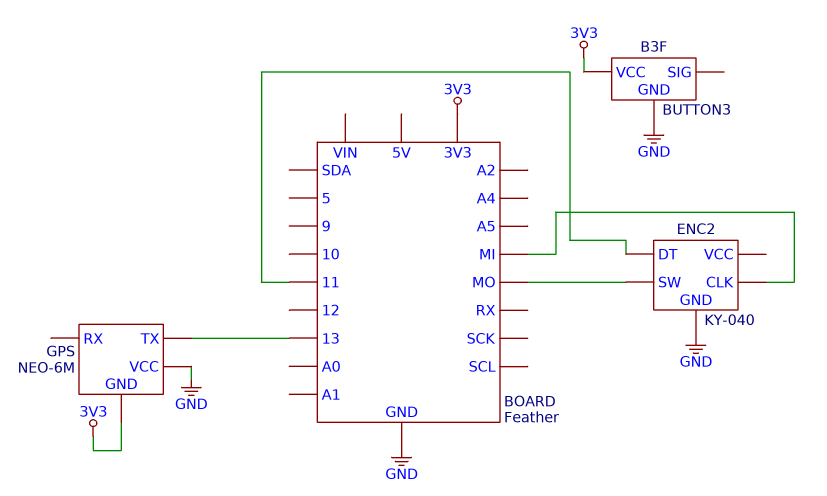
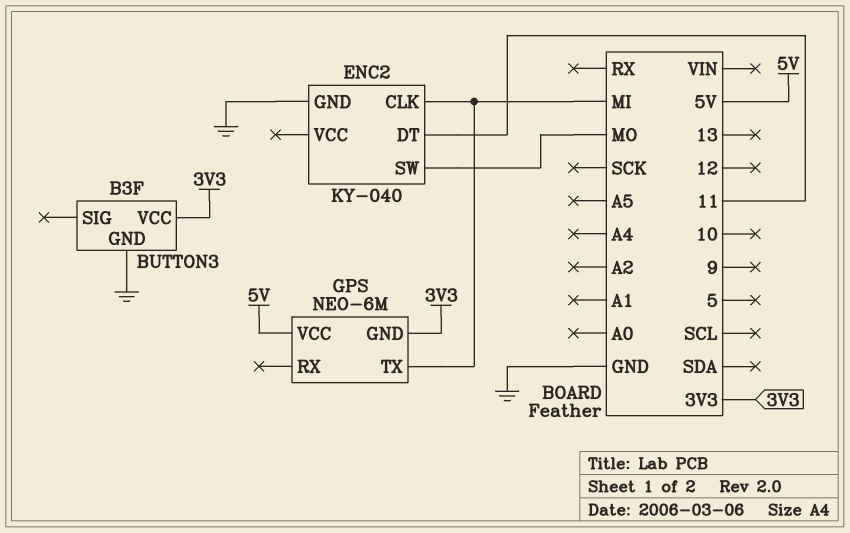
GPS pin TX: 13 -> MI
GPS pin VCC: GND -> 5V

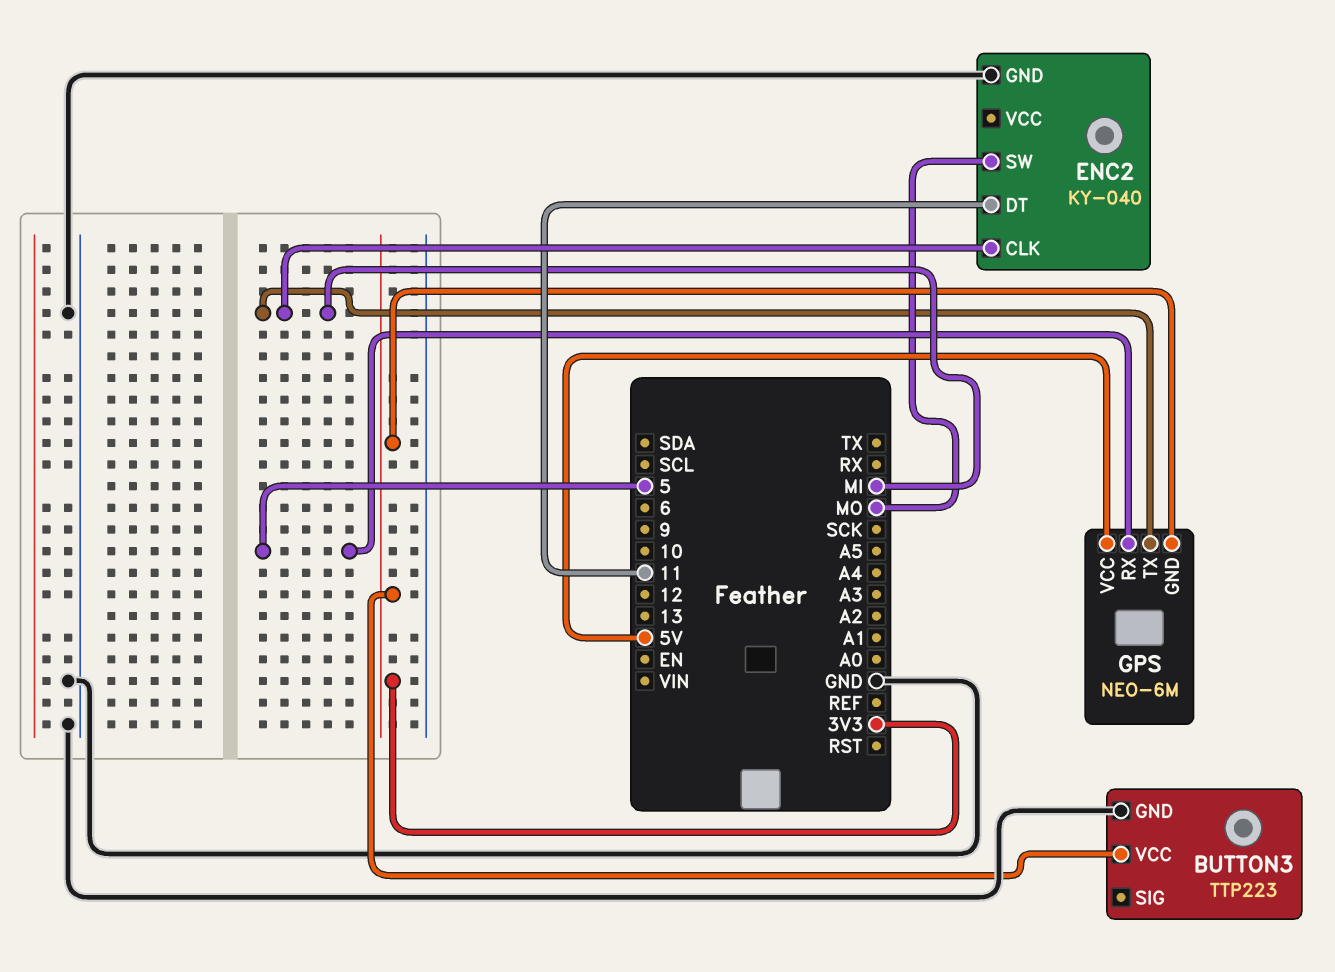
BUTTON3: B3F -> TTP223
GPS pin RX: none -> 5

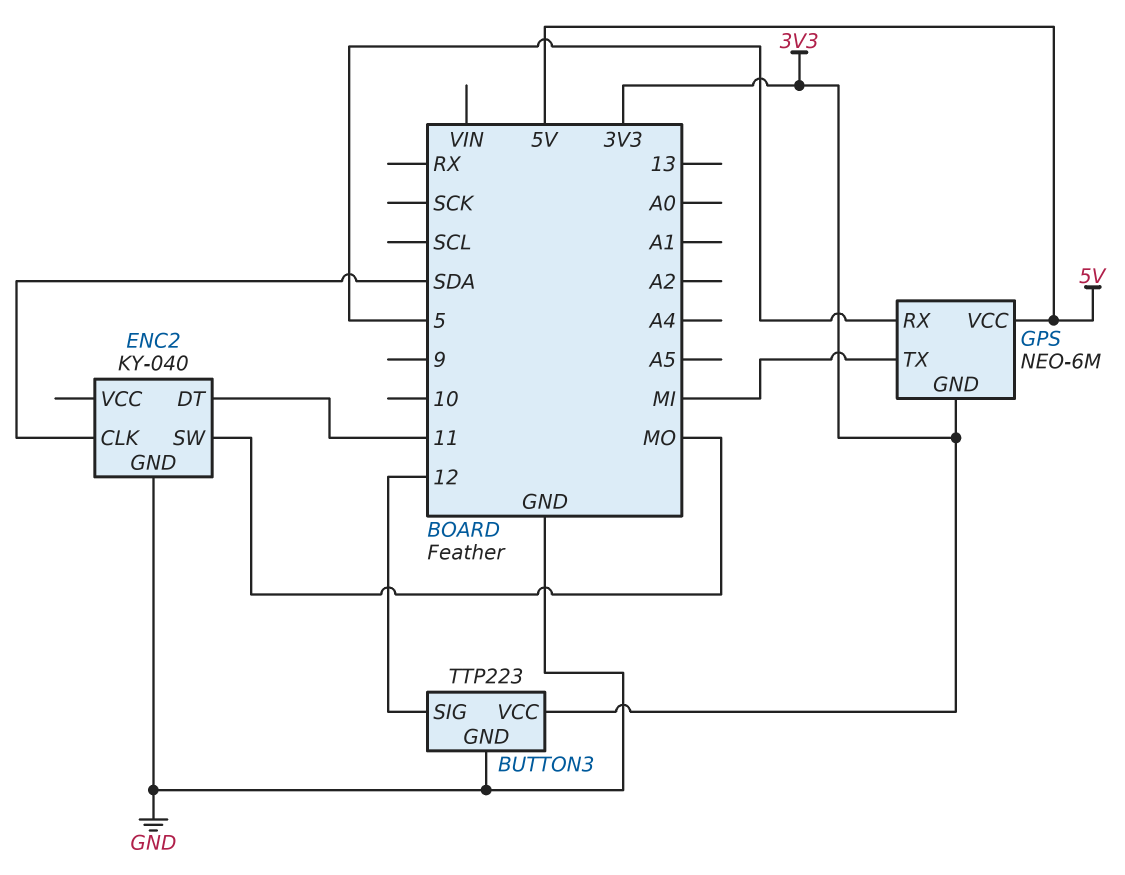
BUTTON3 pin SIG: none -> 12
ENC2 pin CLK: MI -> SDA

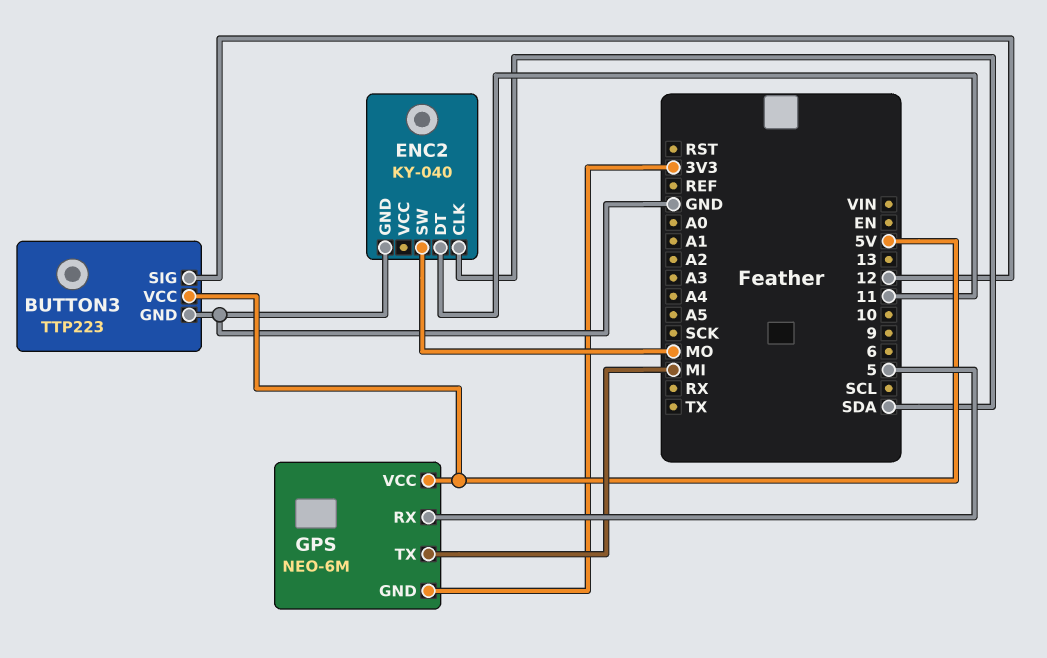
BUTTON3 pin VCC: 3V3 -> 5V

